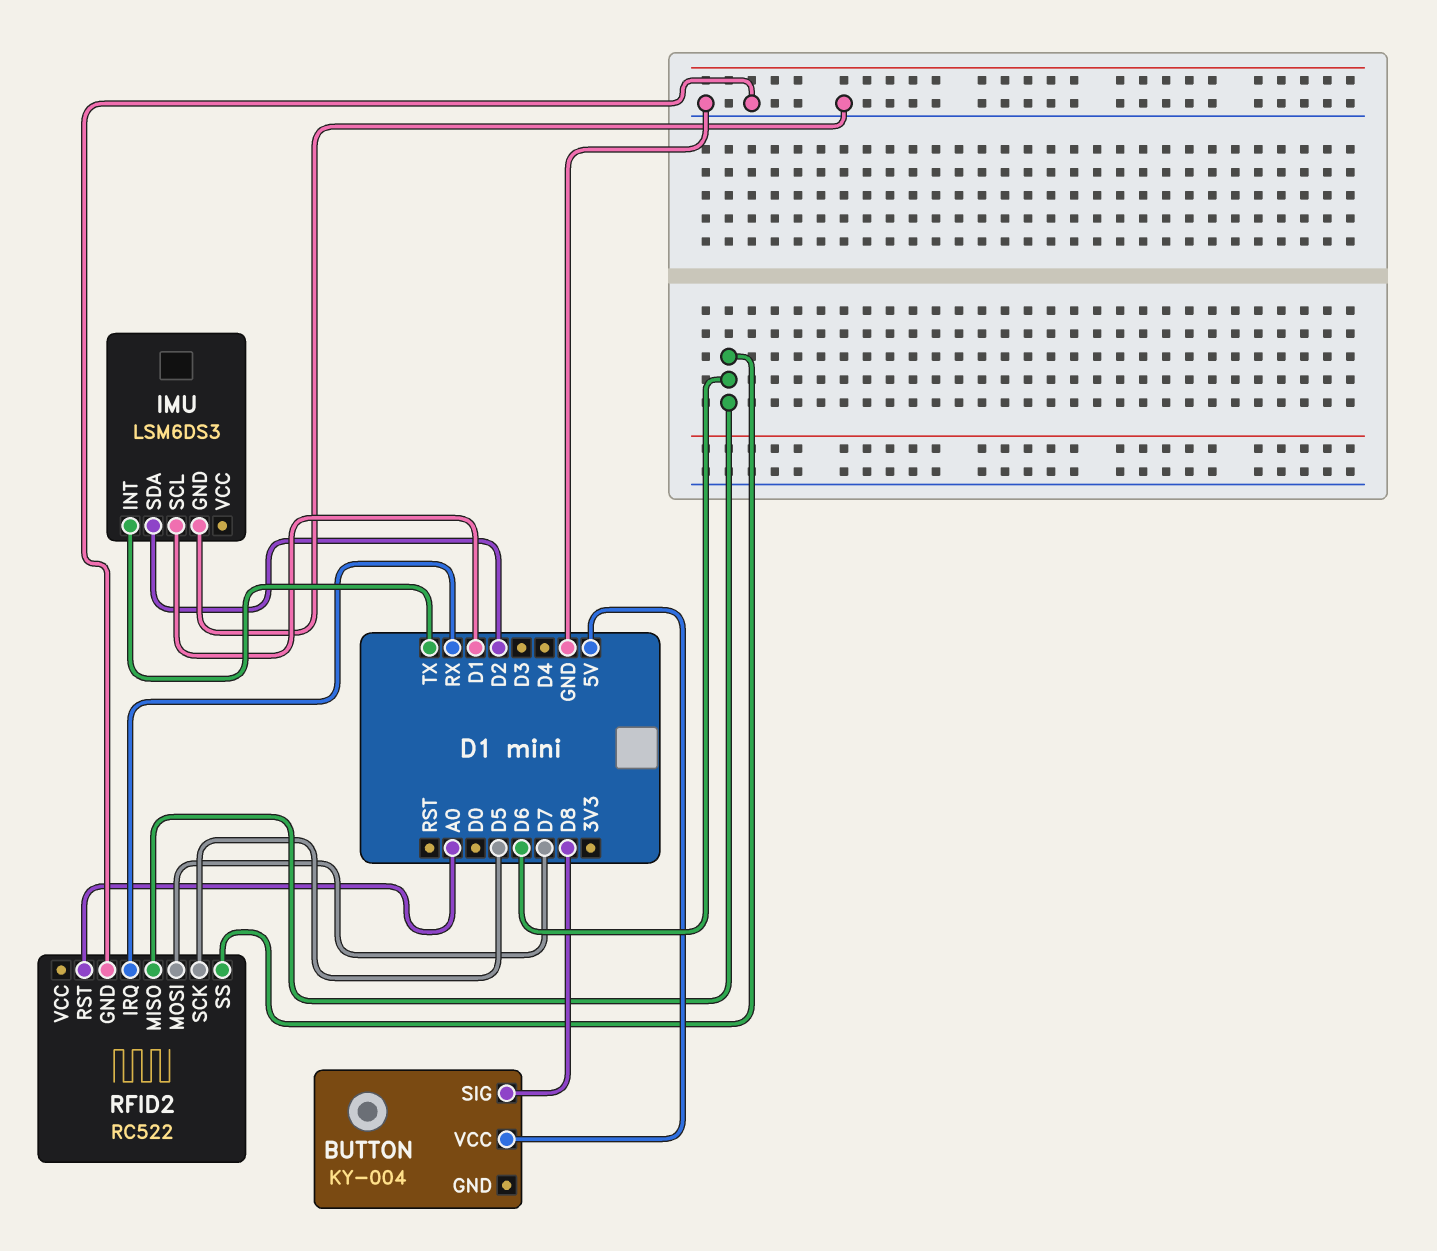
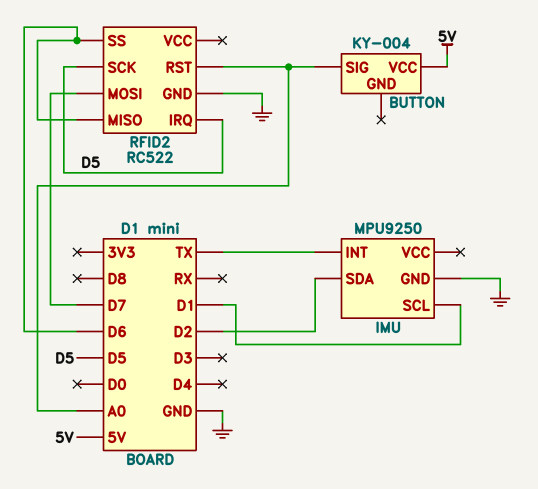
BUTTON pin SIG: D8 -> A0
IMU: LSM6DS3 -> MPU9250
RFID2 pin IRQ: RX -> D5

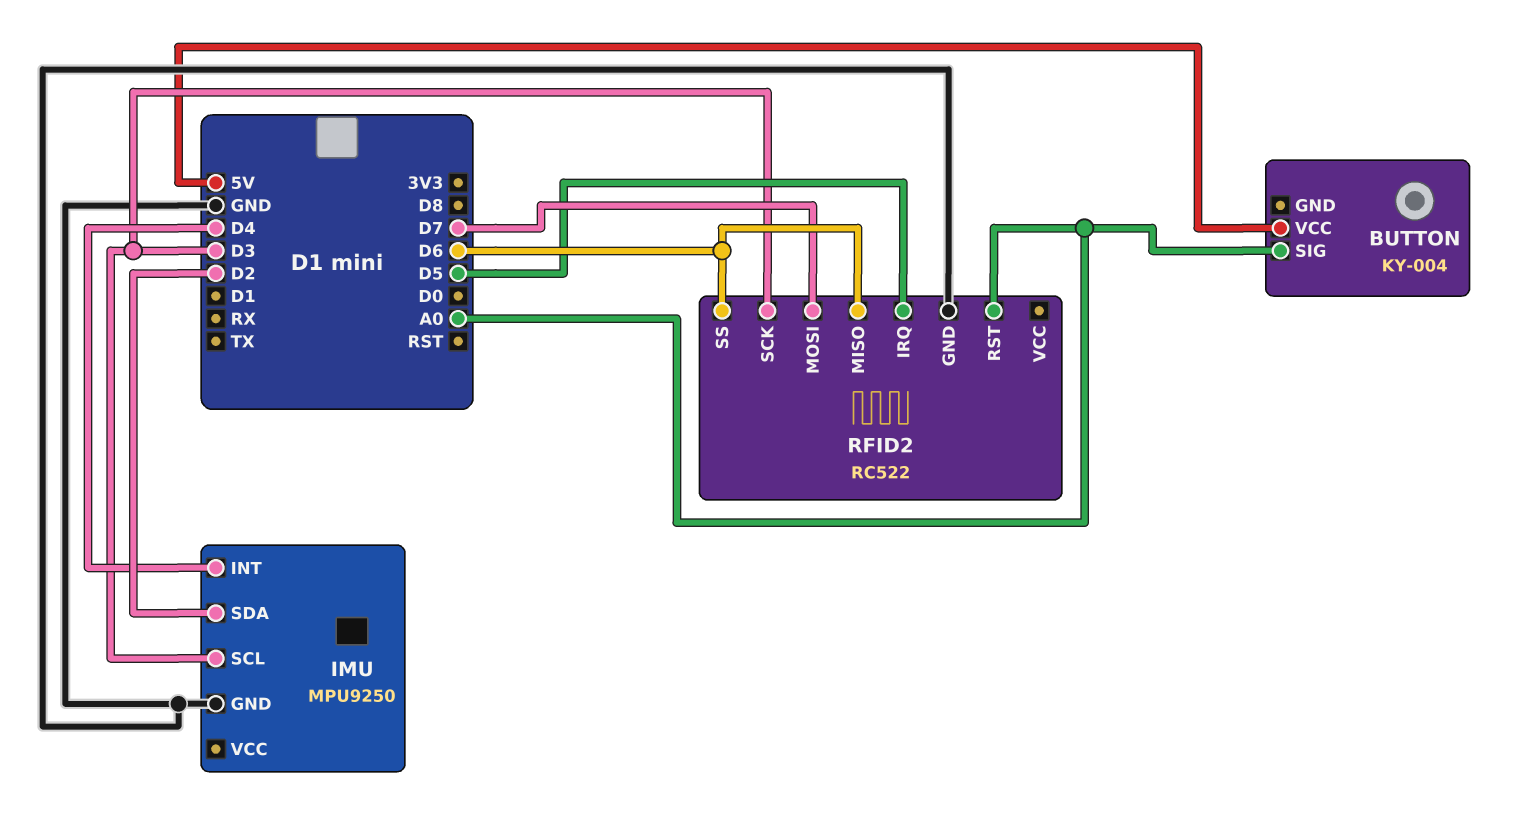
IMU pin INT: TX -> D4
IMU pin SCL: D1 -> D3
RFID2 pin SCK: D5 -> D3

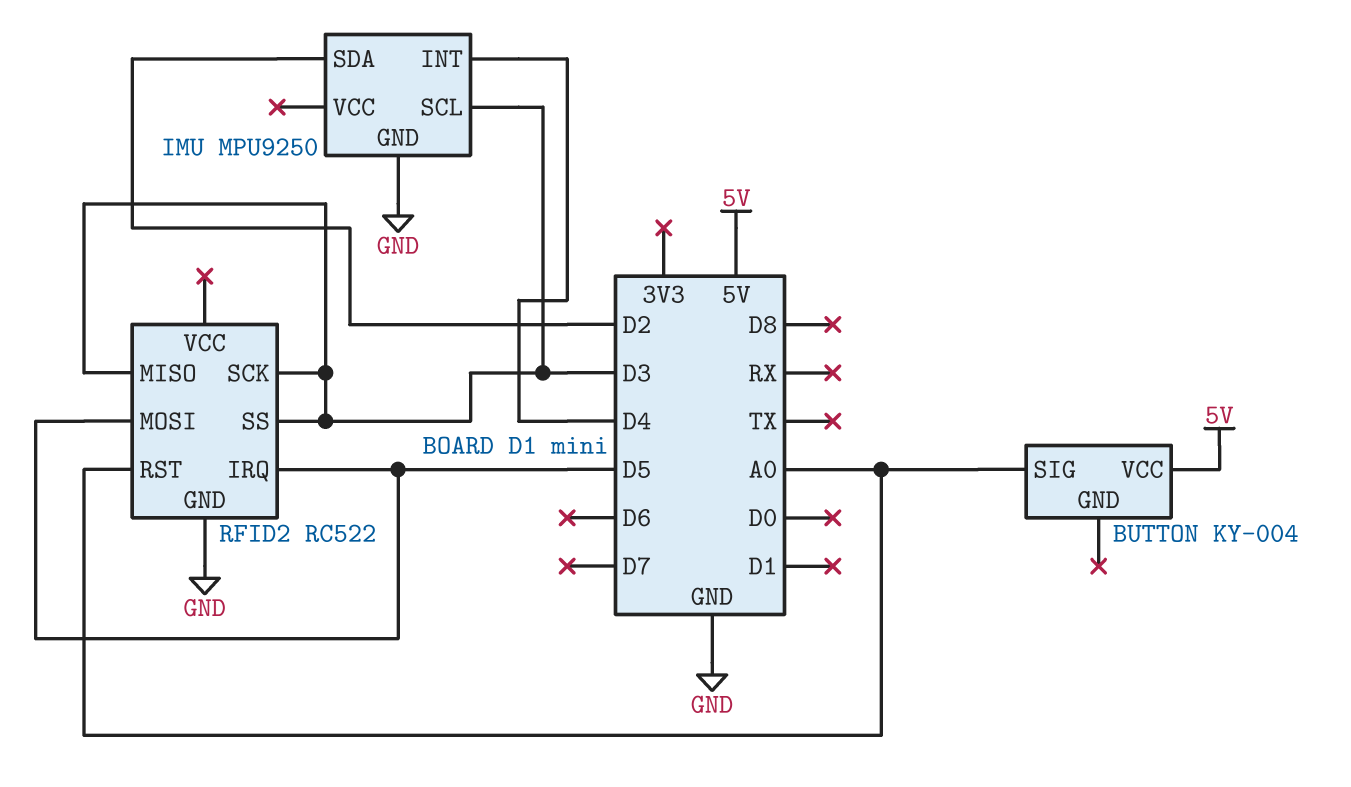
RFID2 pin MISO: D6 -> D3
RFID2 pin MOSI: D7 -> D5
RFID2 pin SS: D6 -> D3

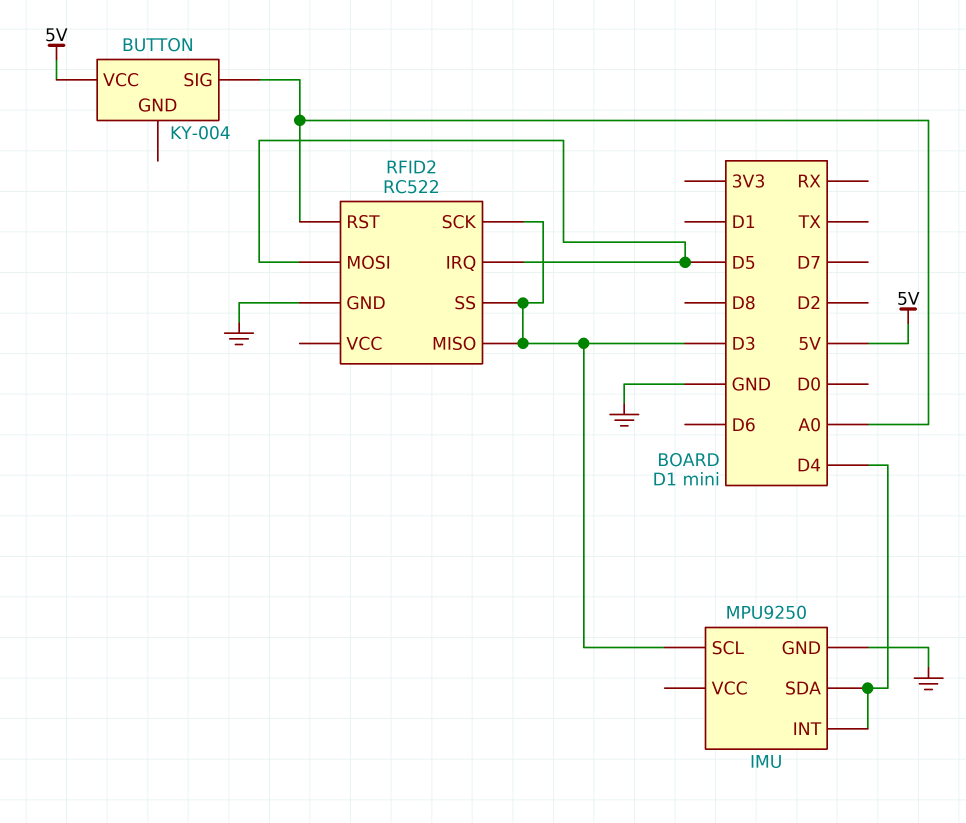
IMU pin SDA: D2 -> D4

